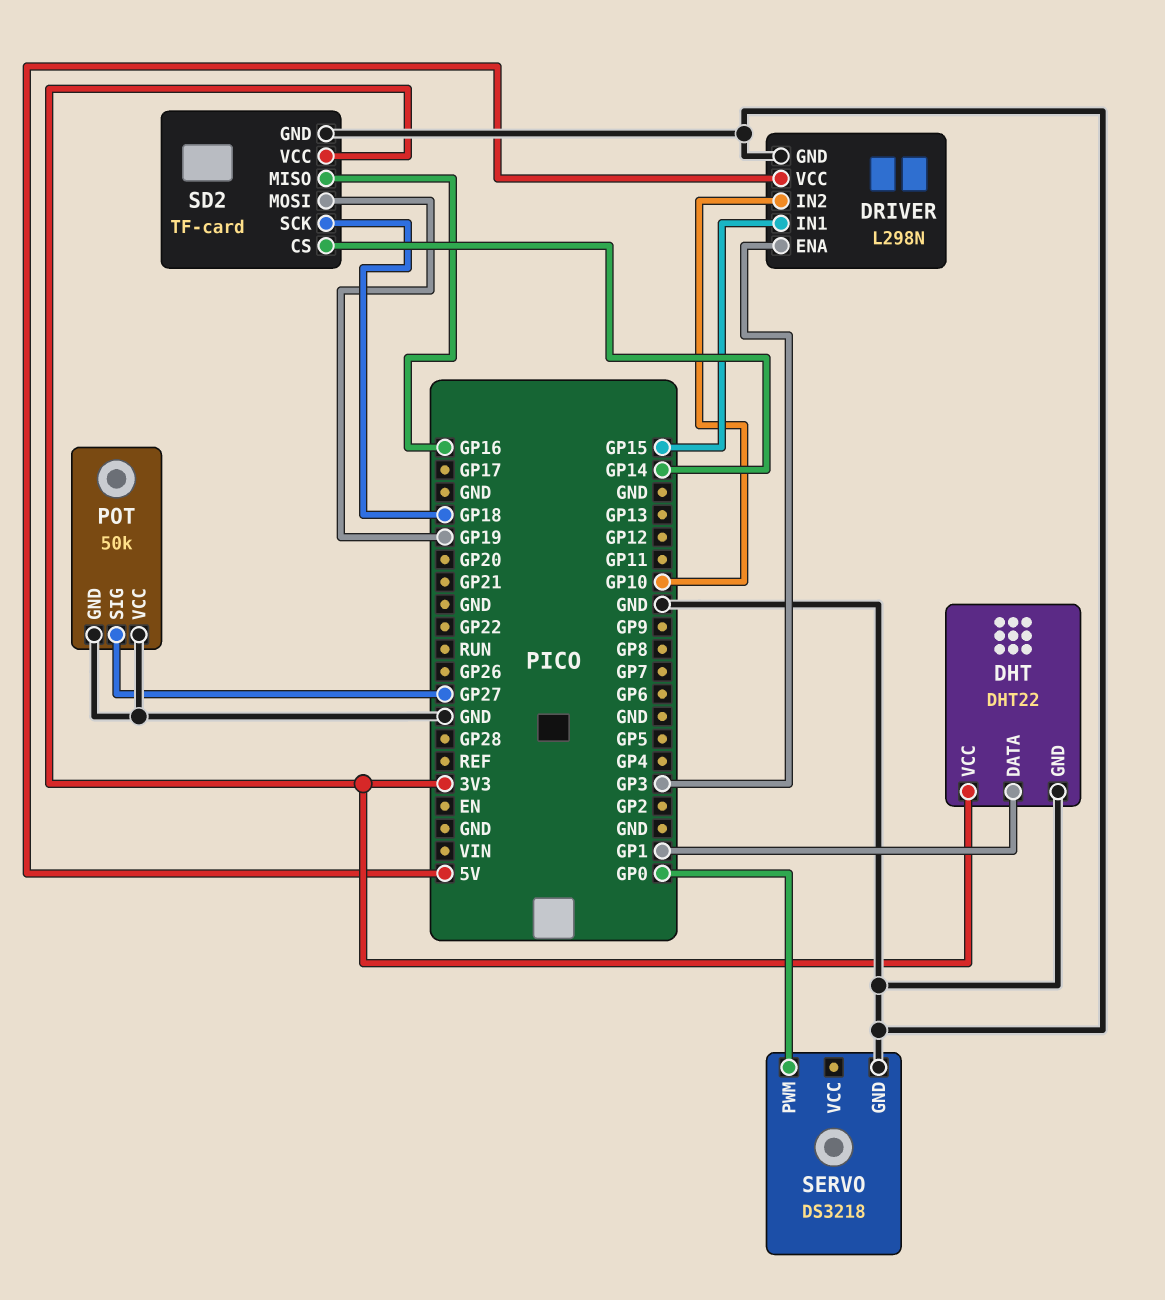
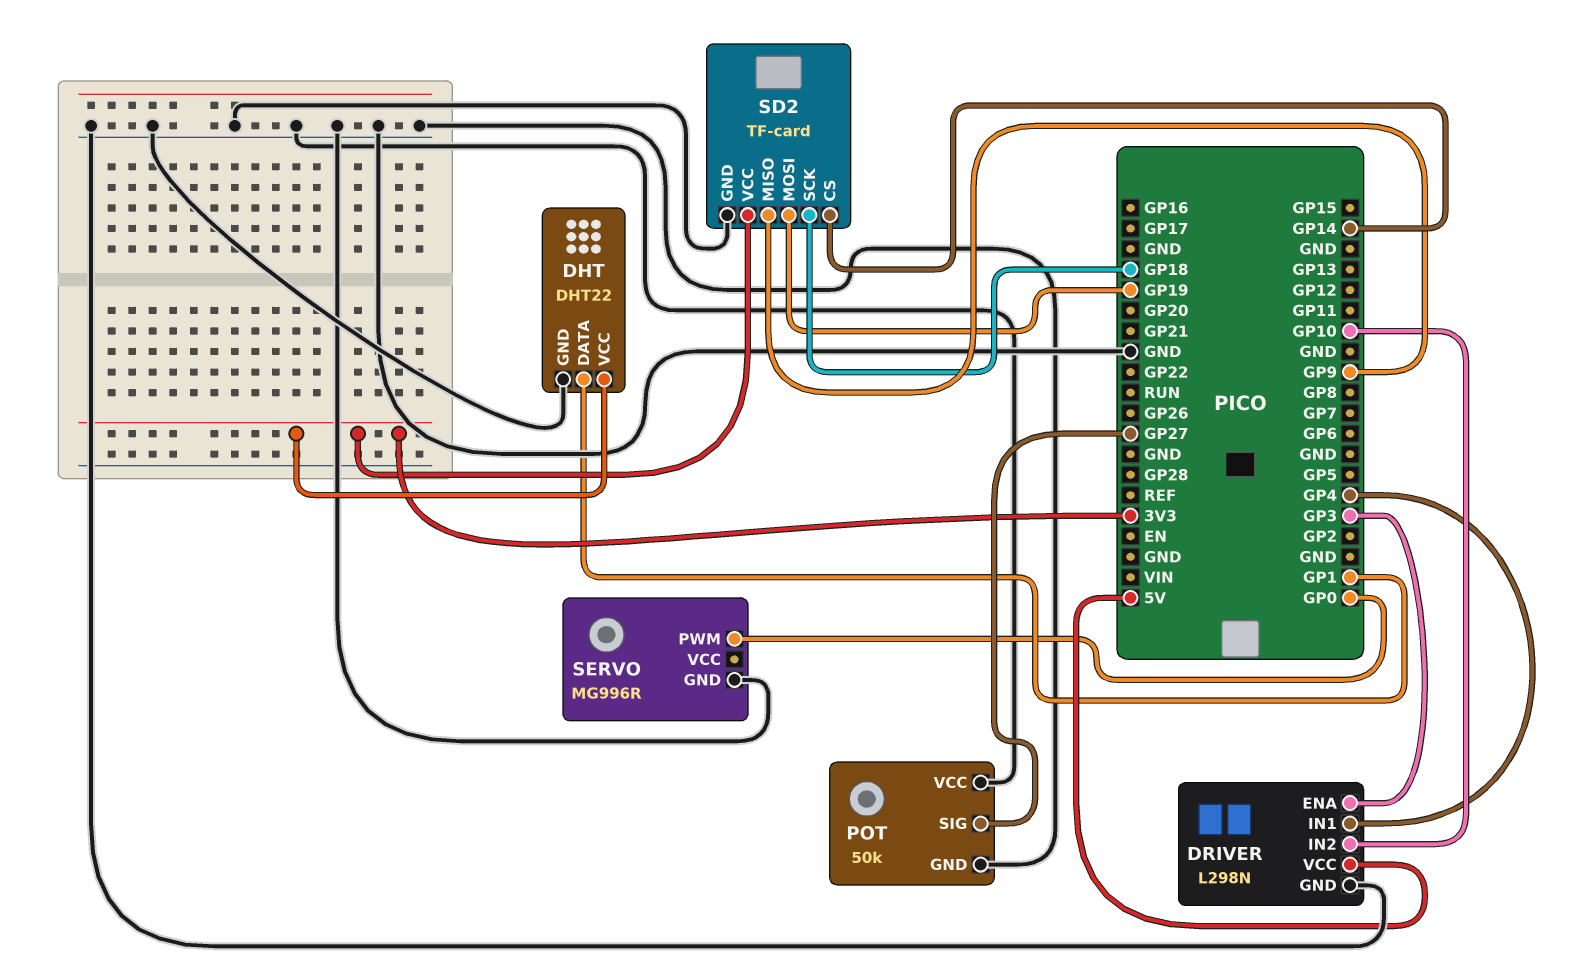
DRIVER pin IN1: GP15 -> GP4
SD2 pin MISO: GP16 -> GP9
SERVO: DS3218 -> MG996R

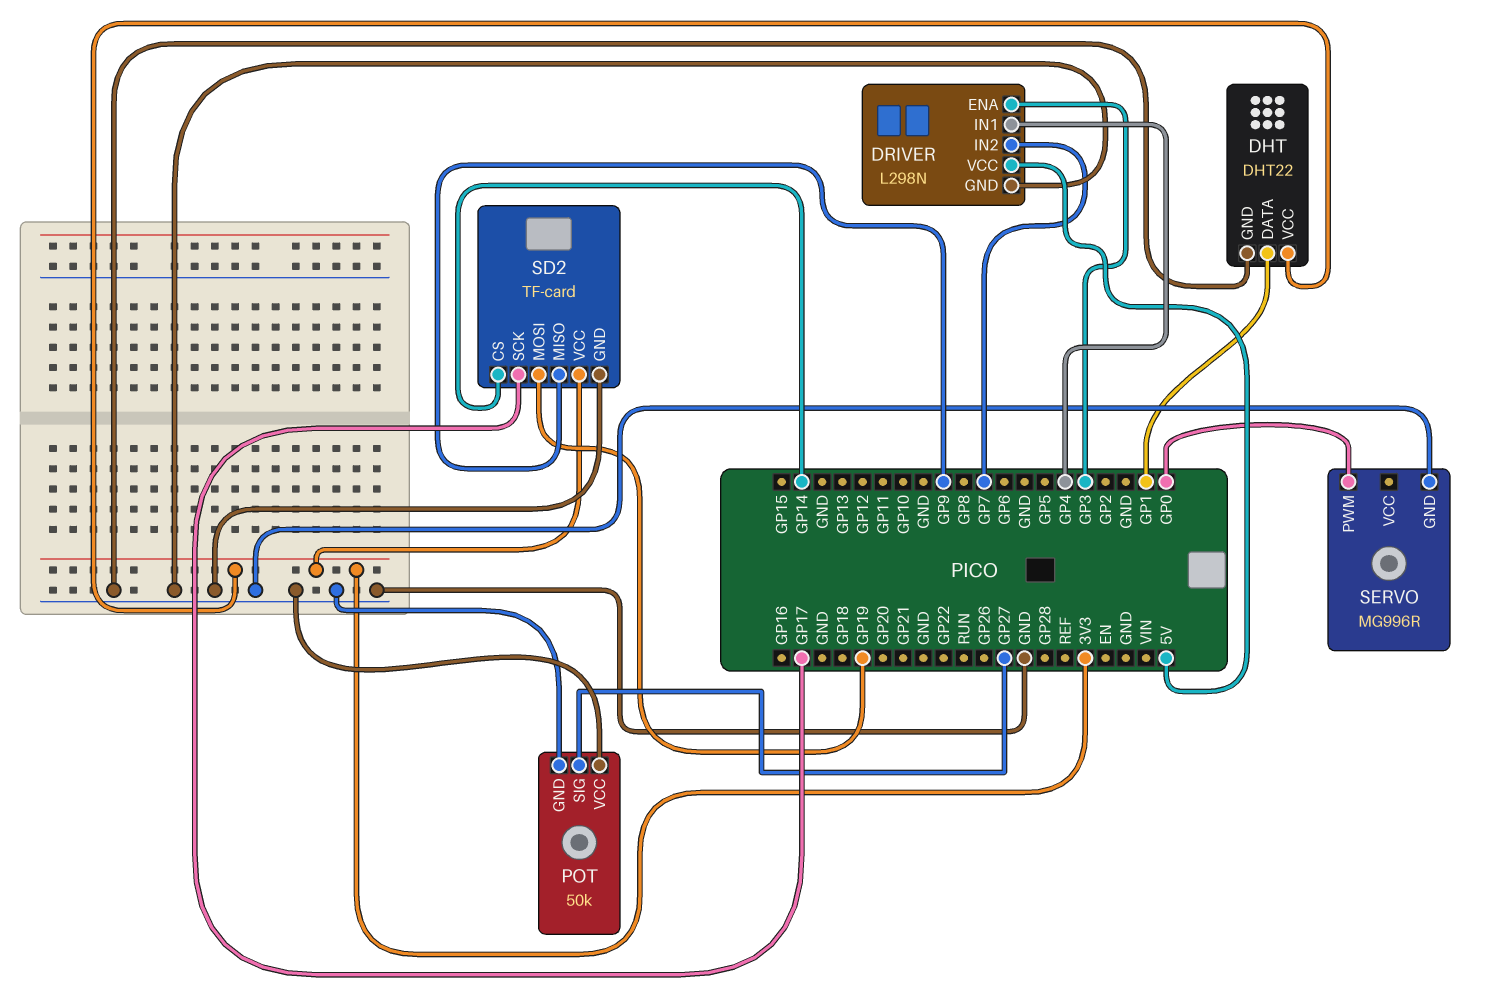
DRIVER pin IN2: GP10 -> GP7
SD2 pin SCK: GP18 -> GP17

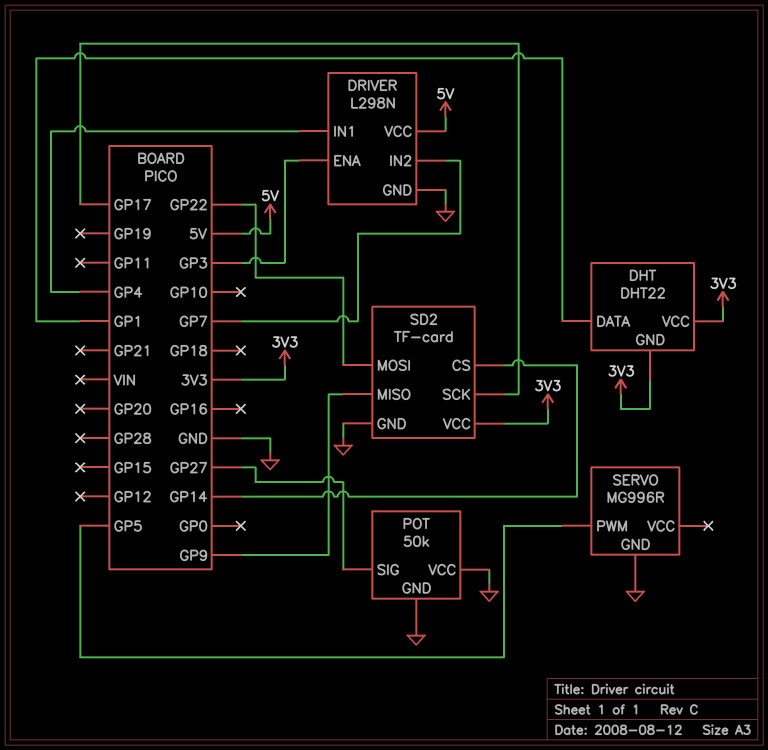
DHT pin GND: GND -> 3V3
SD2 pin MOSI: GP19 -> GP22
SERVO pin PWM: GP0 -> GP5

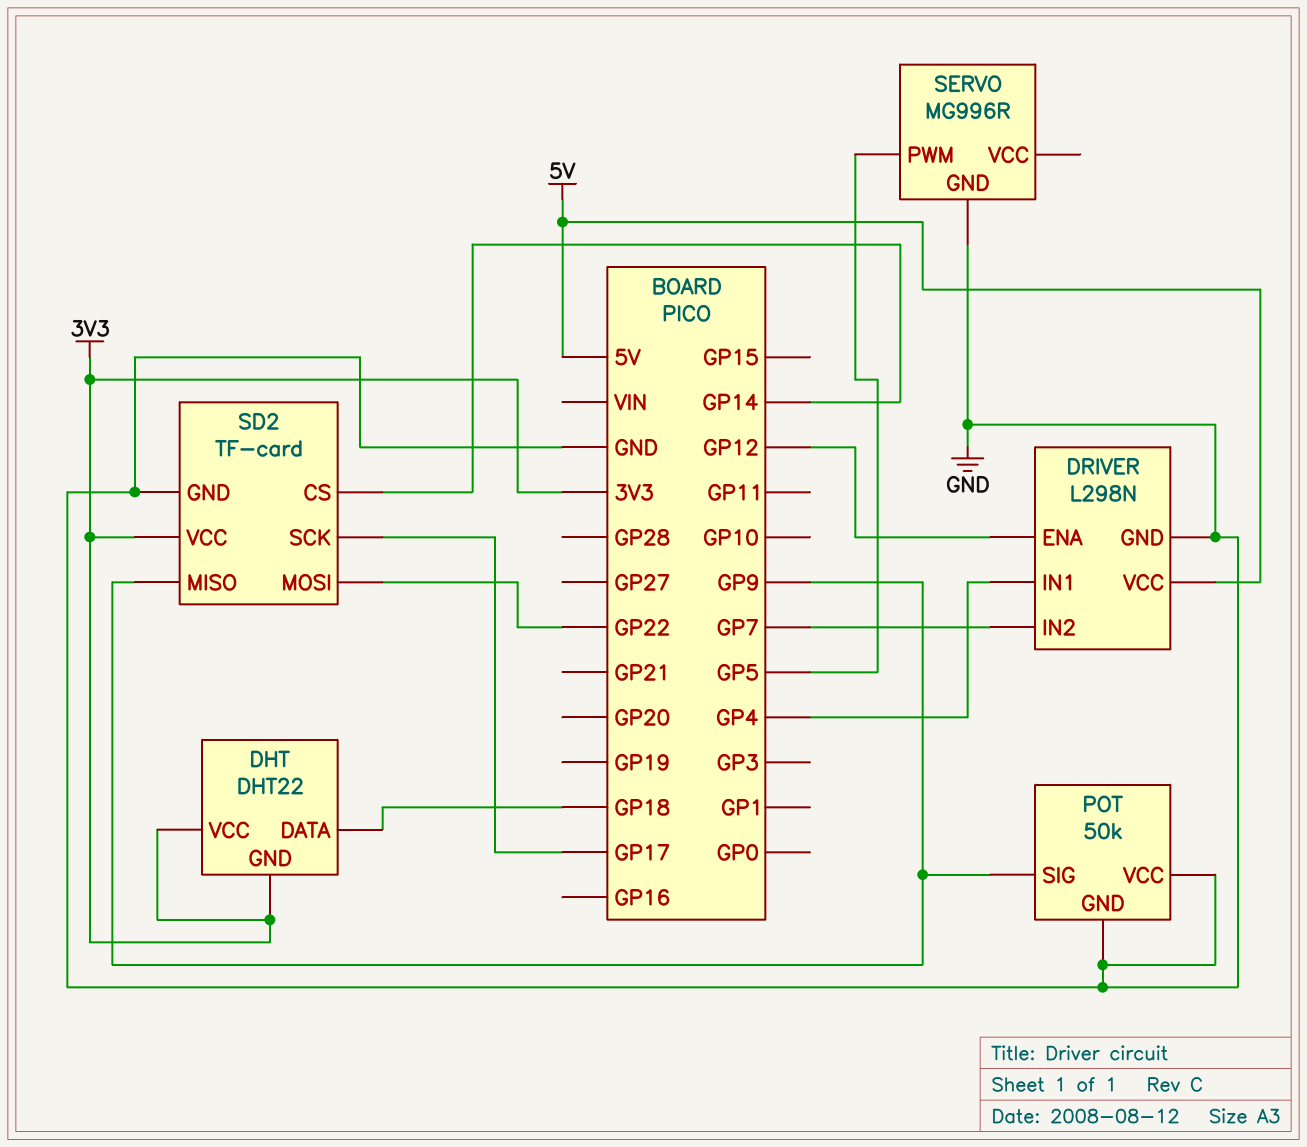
DHT pin DATA: GP1 -> GP18
DRIVER pin ENA: GP3 -> GP12
POT pin SIG: GP27 -> GP9

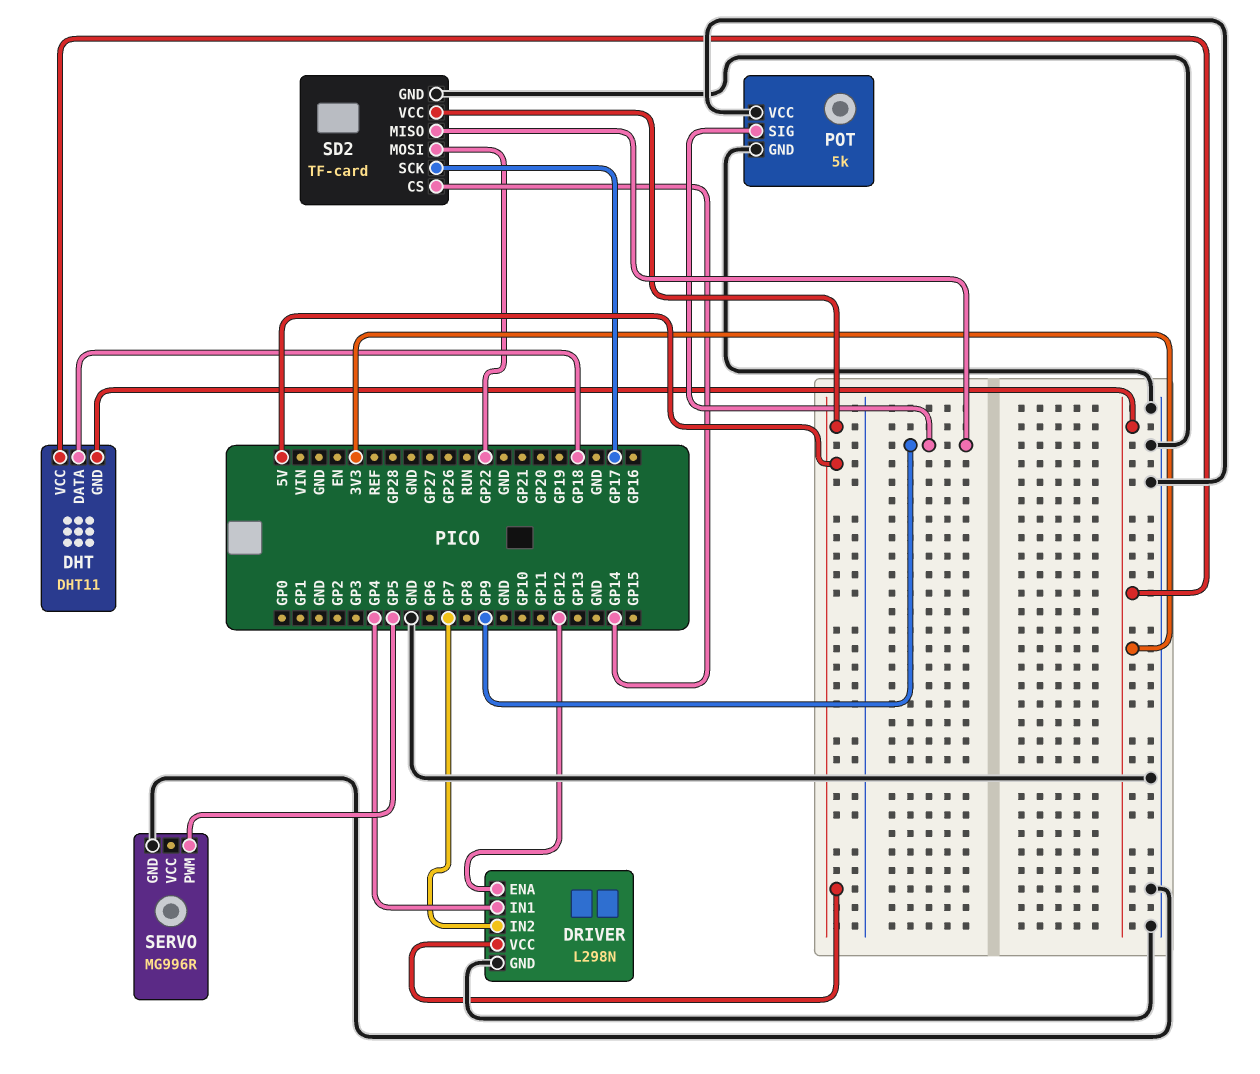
DHT: DHT22 -> DHT11
POT: 50k -> 5k
SD2 pin VCC: 3V3 -> 5V

